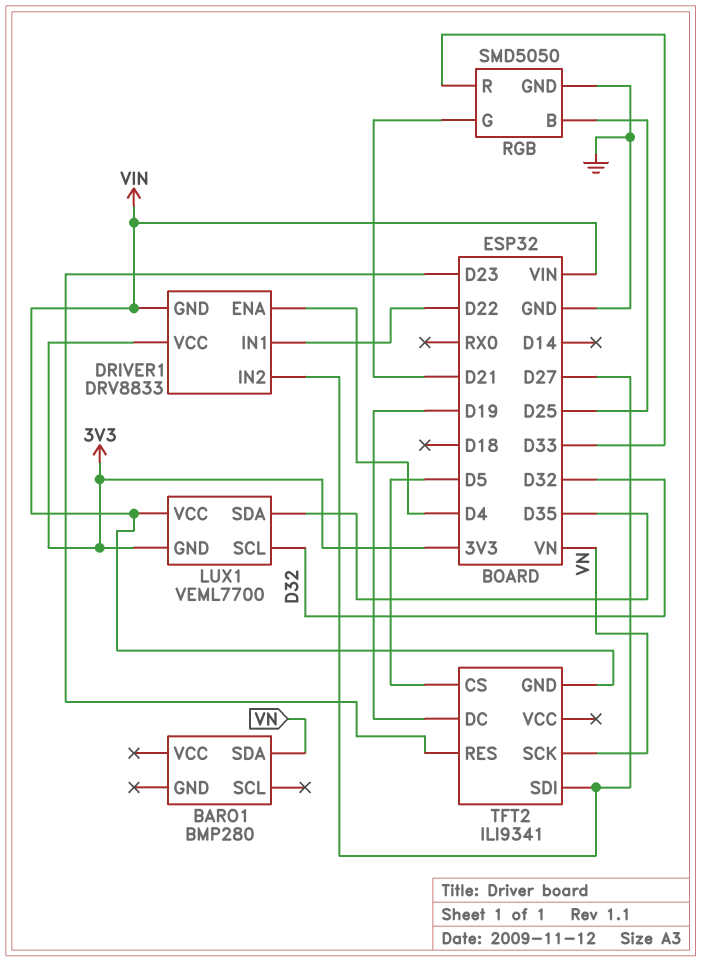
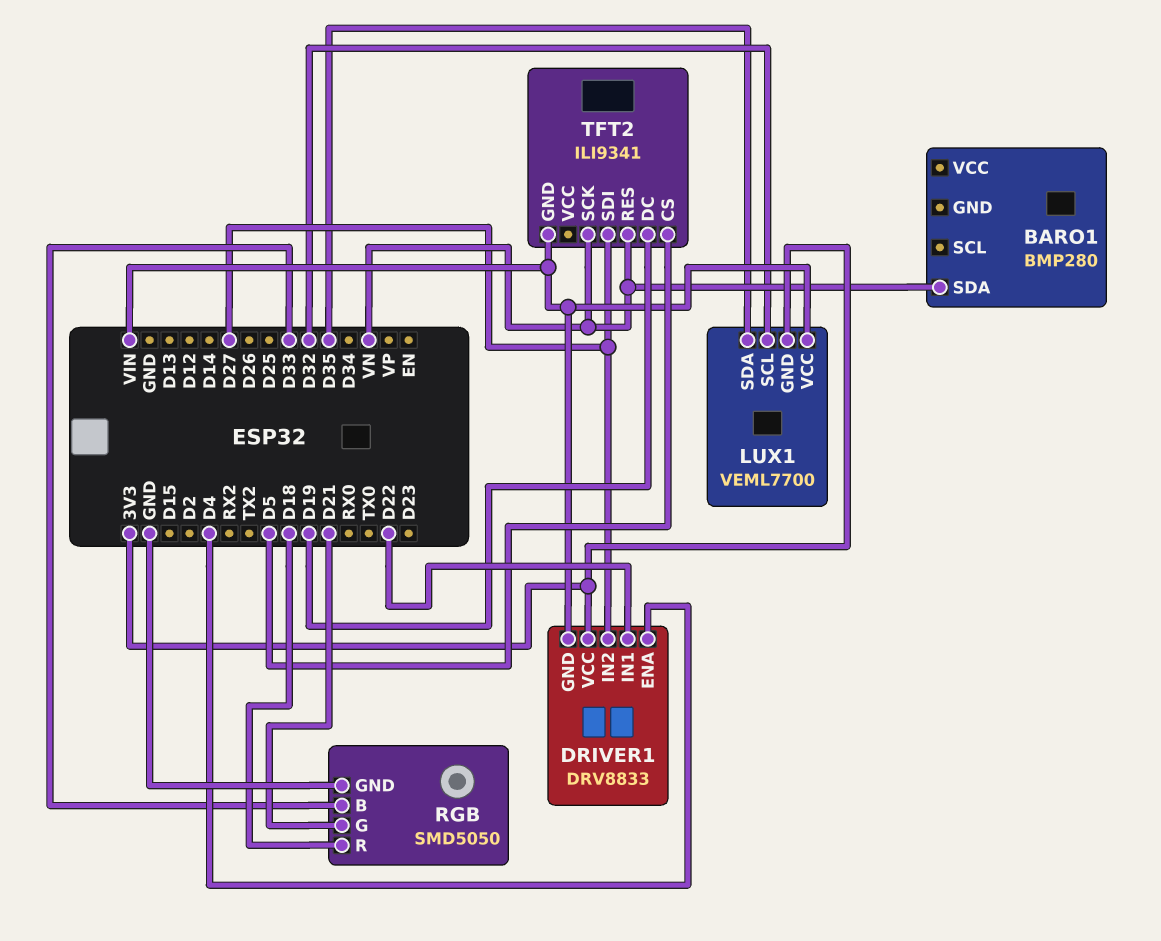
RGB pin B: D25 -> D33
RGB pin R: D33 -> D18
TFT2 pin RES: D23 -> VN

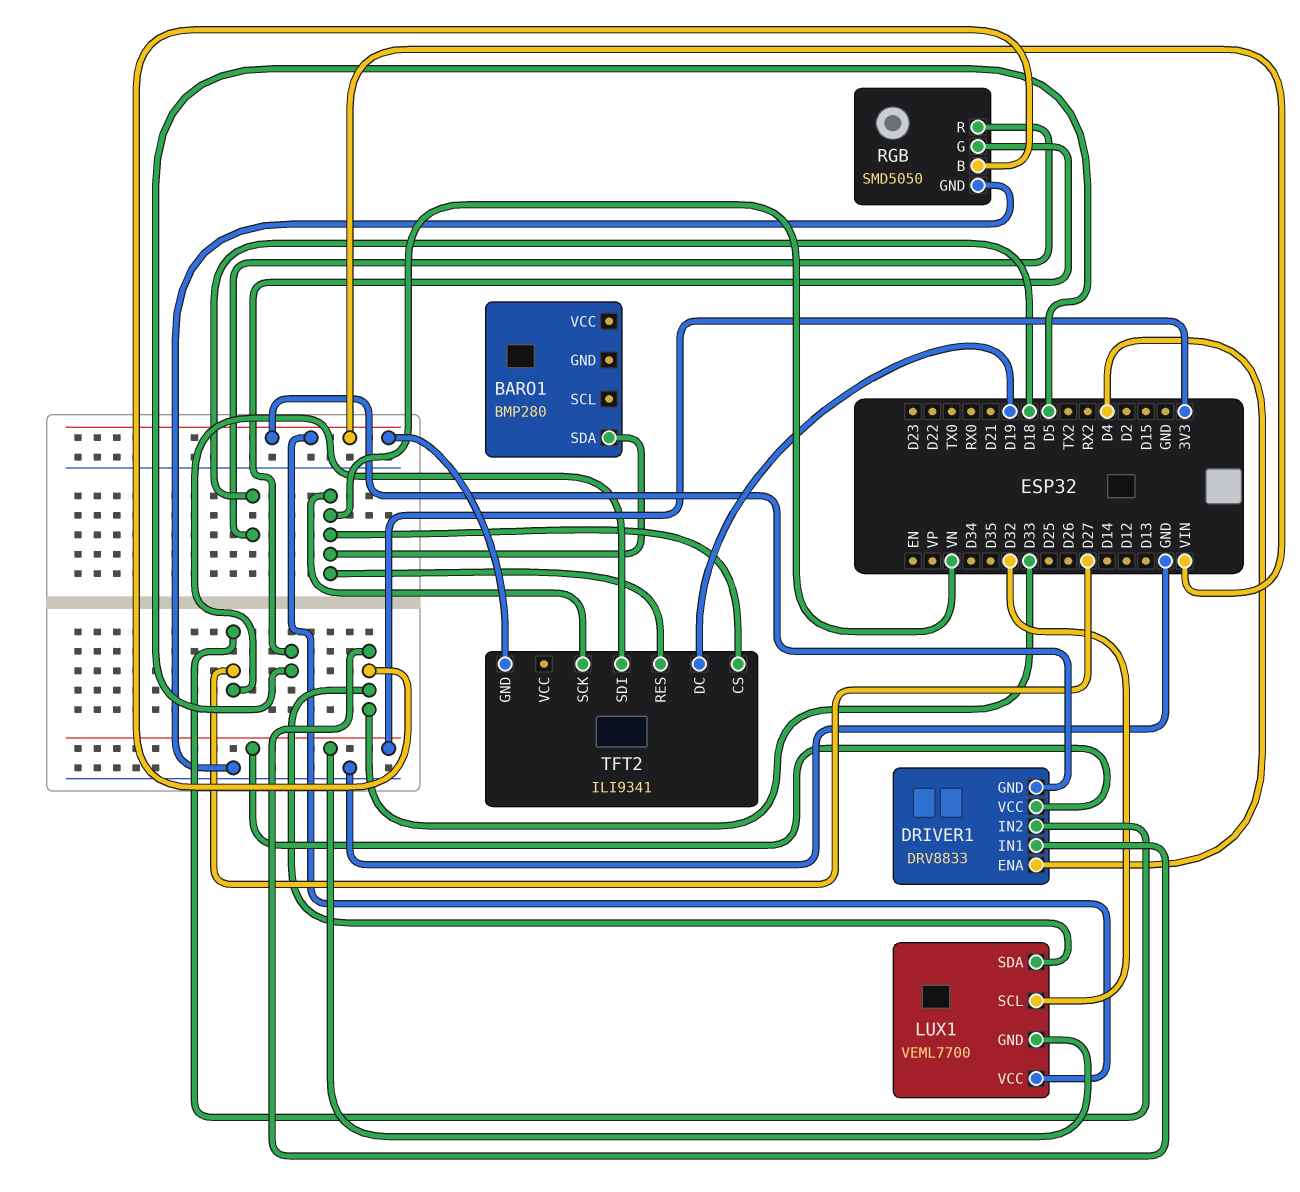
DRIVER1 pin IN1: D22 -> D33
LUX1 pin SDA: D35 -> D33
RGB pin G: D21 -> D5
TFT2 pin CS: D5 -> VN

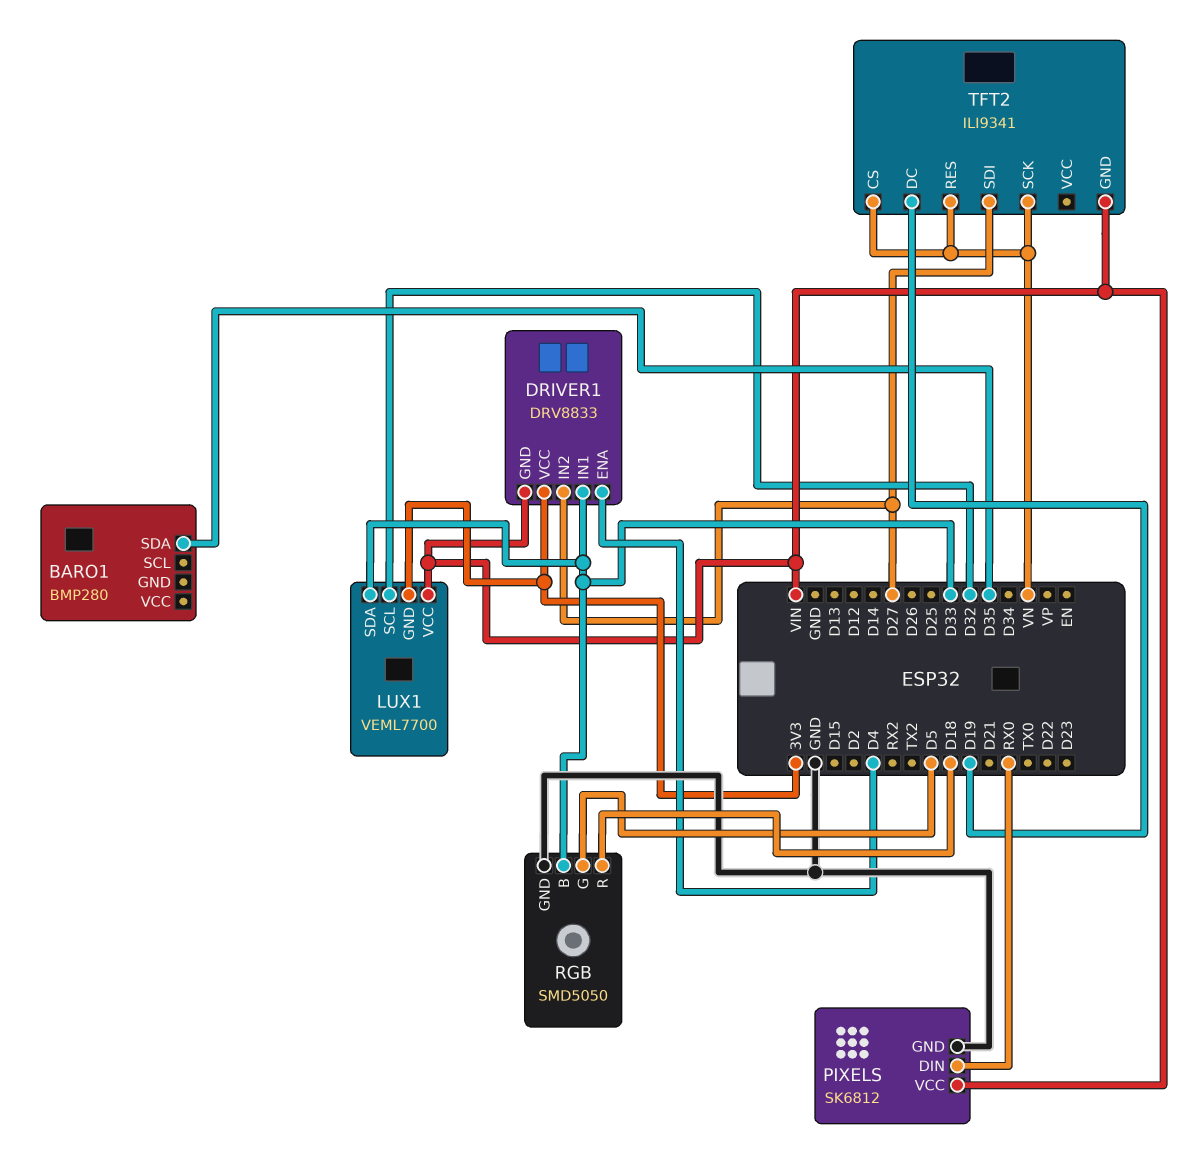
BARO1 pin SDA: VN -> D35
PIXELS: none -> SK6812
PIXELS pin DIN: none -> RX0
PIXELS pin GND: none -> GND
PIXELS pin VCC: none -> VIN

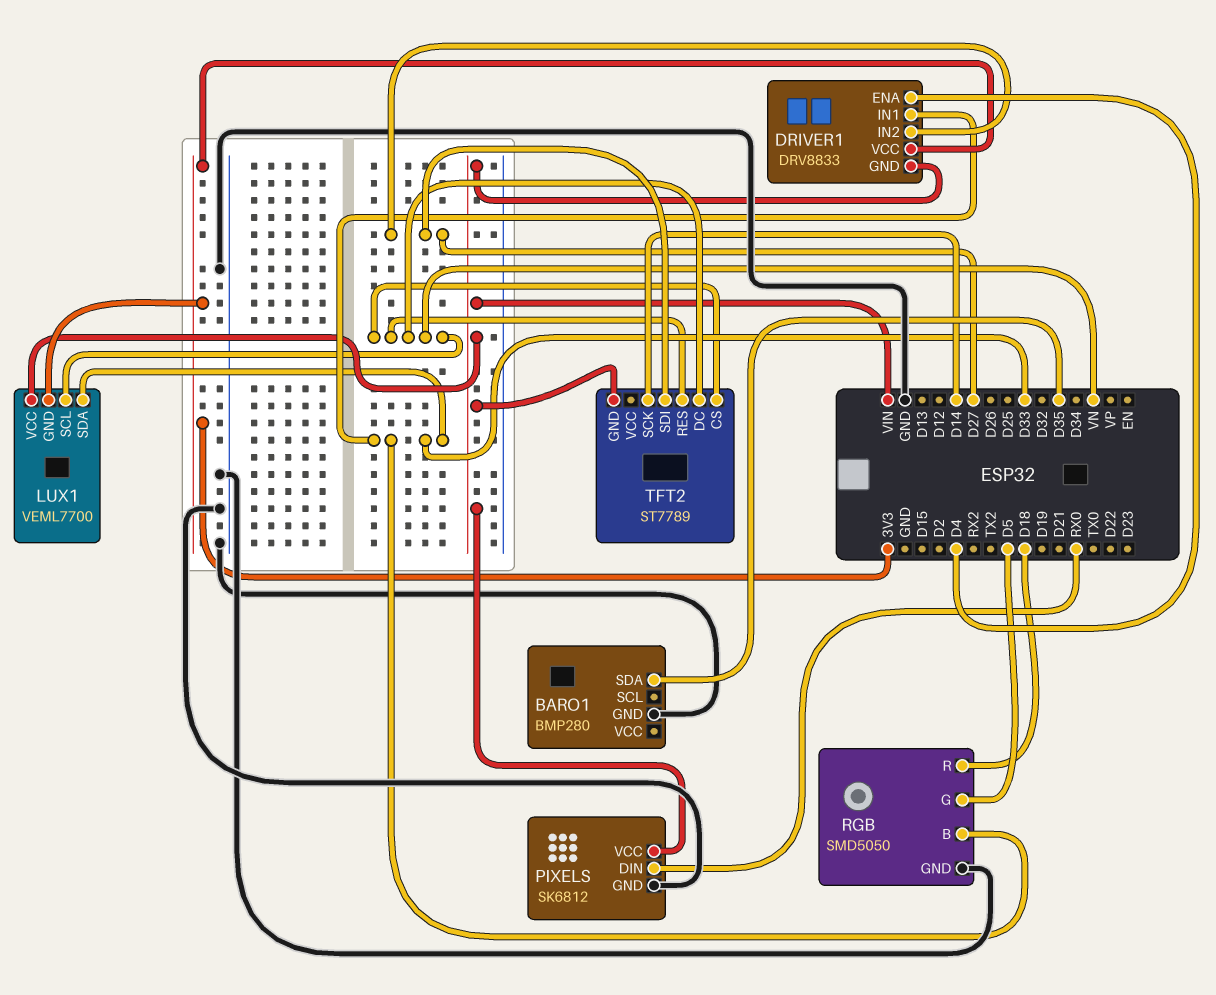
BARO1 pin GND: none -> GND
LUX1 pin SCL: D32 -> VN
TFT2: ILI9341 -> ST7789
TFT2 pin DC: D19 -> VN
TFT2 pin SCK: VN -> D14

